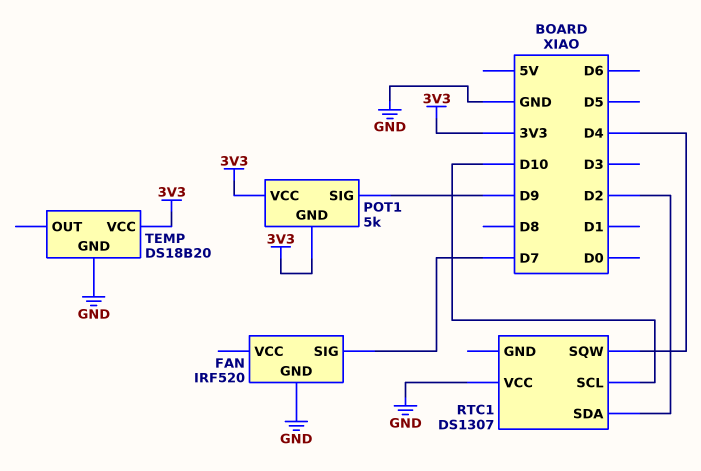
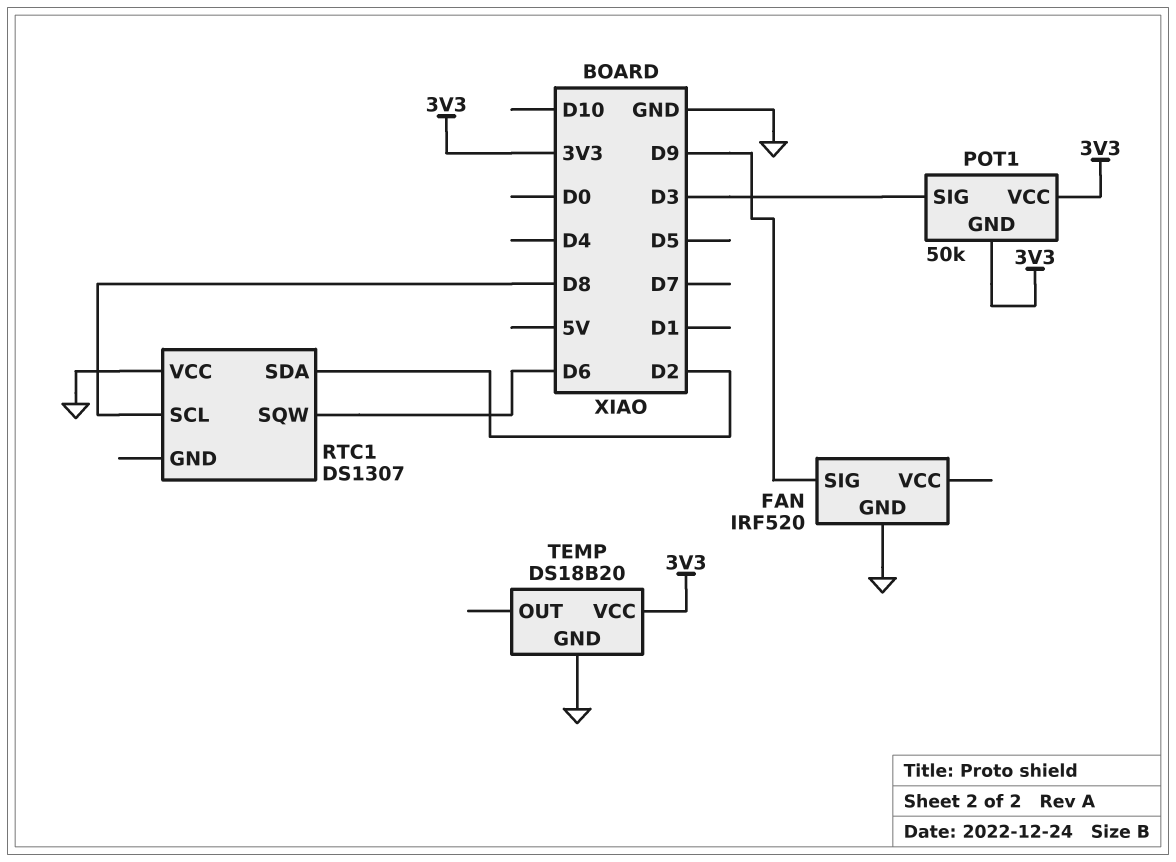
FAN pin SIG: D7 -> D9
POT1: 5k -> 50k
POT1 pin SIG: D9 -> D3
RTC1 pin SCL: D10 -> D8
RTC1 pin SQW: D4 -> D6

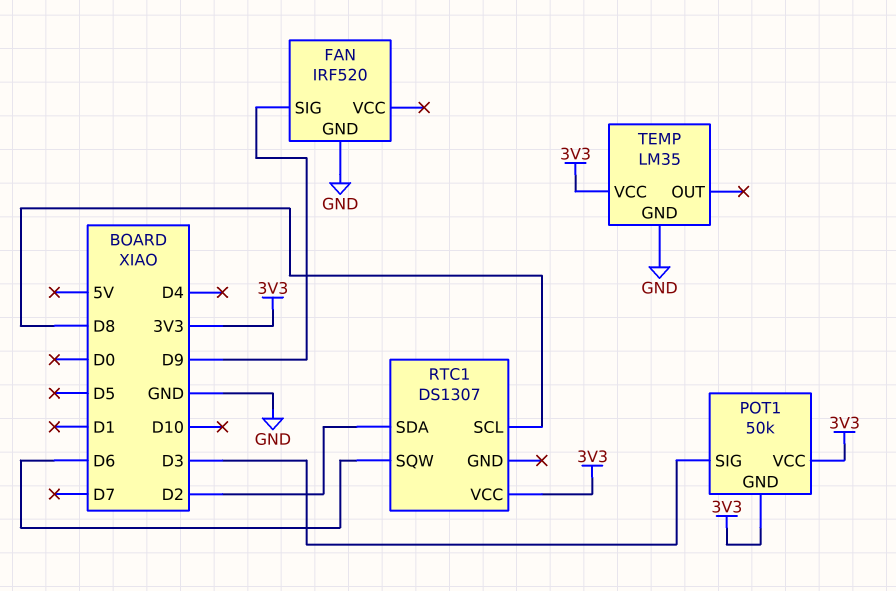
RTC1 pin VCC: GND -> 3V3
TEMP: DS18B20 -> LM35

